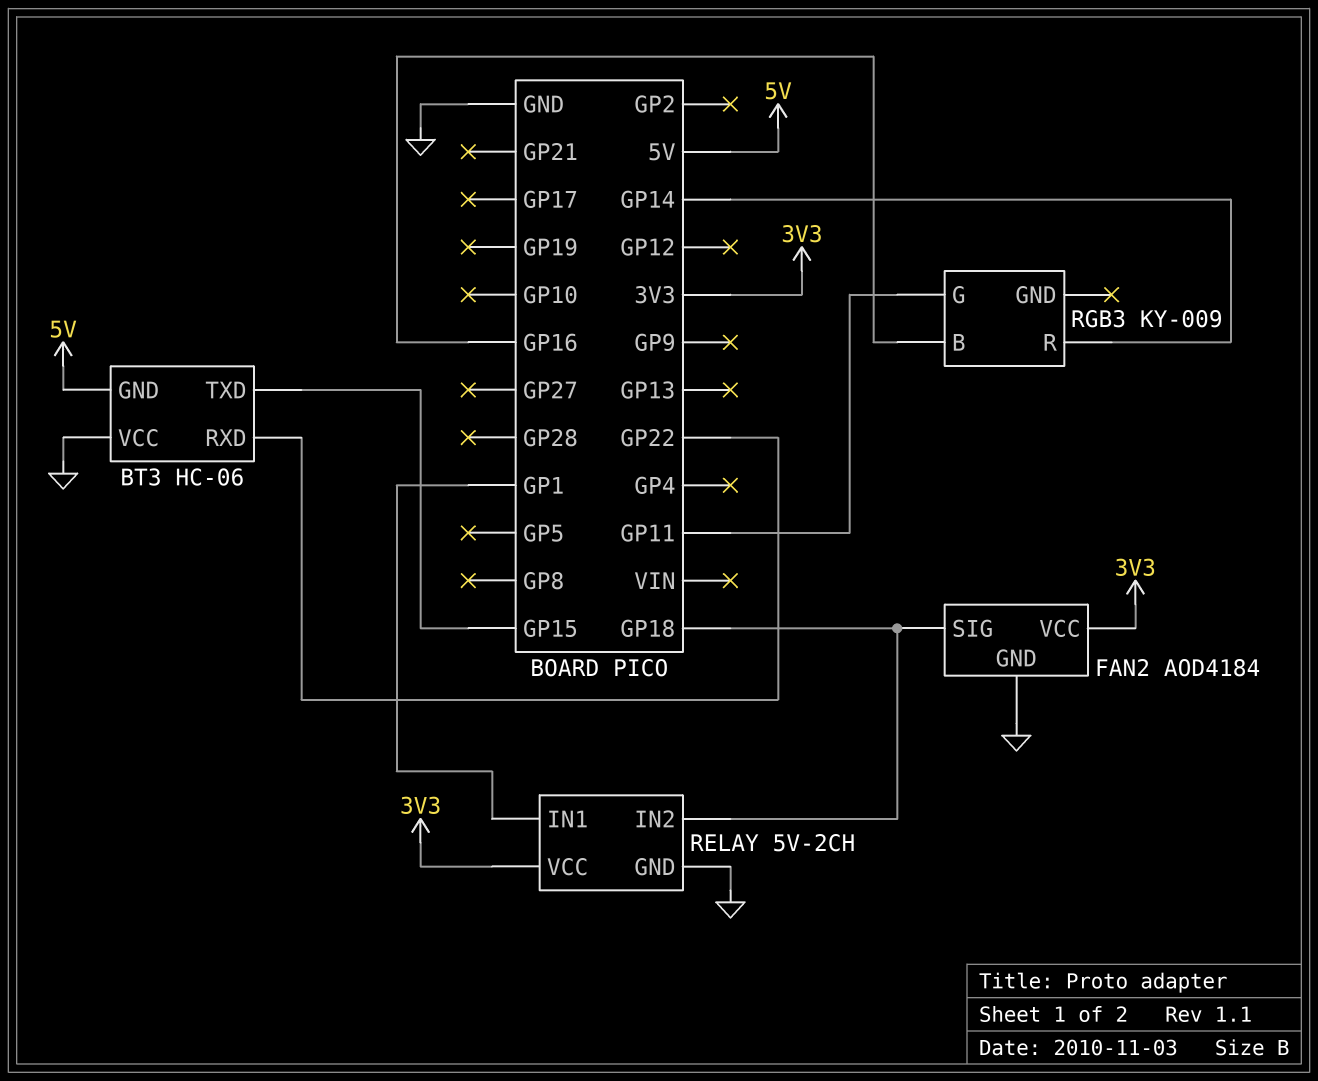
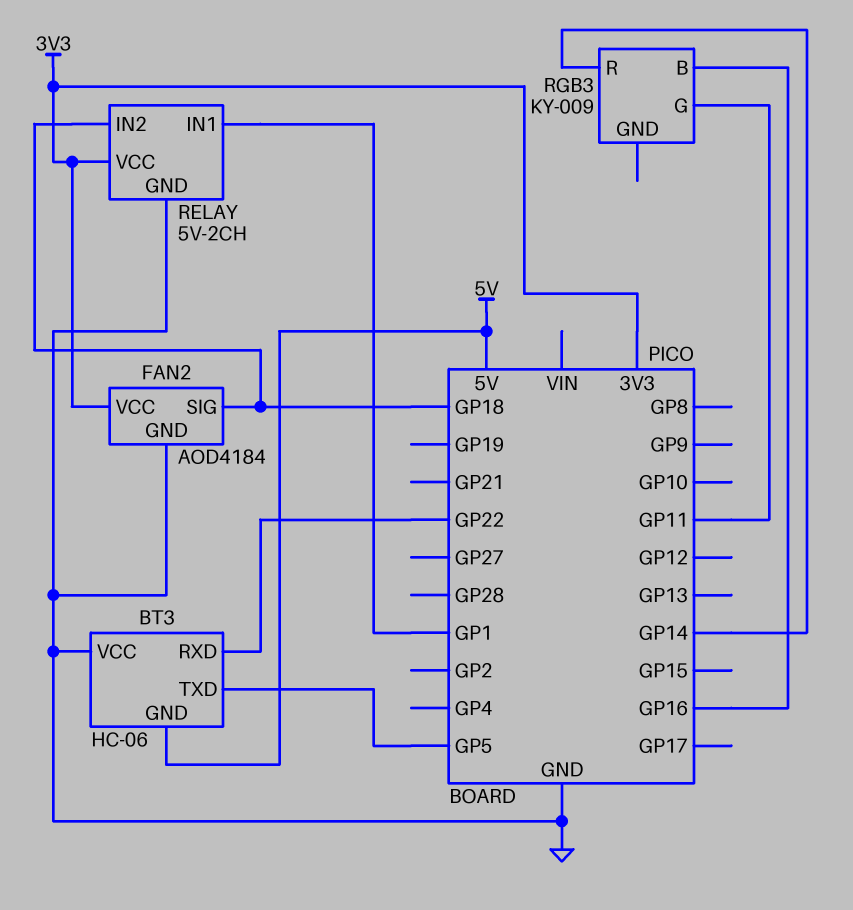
BT3 pin TXD: GP15 -> GP5

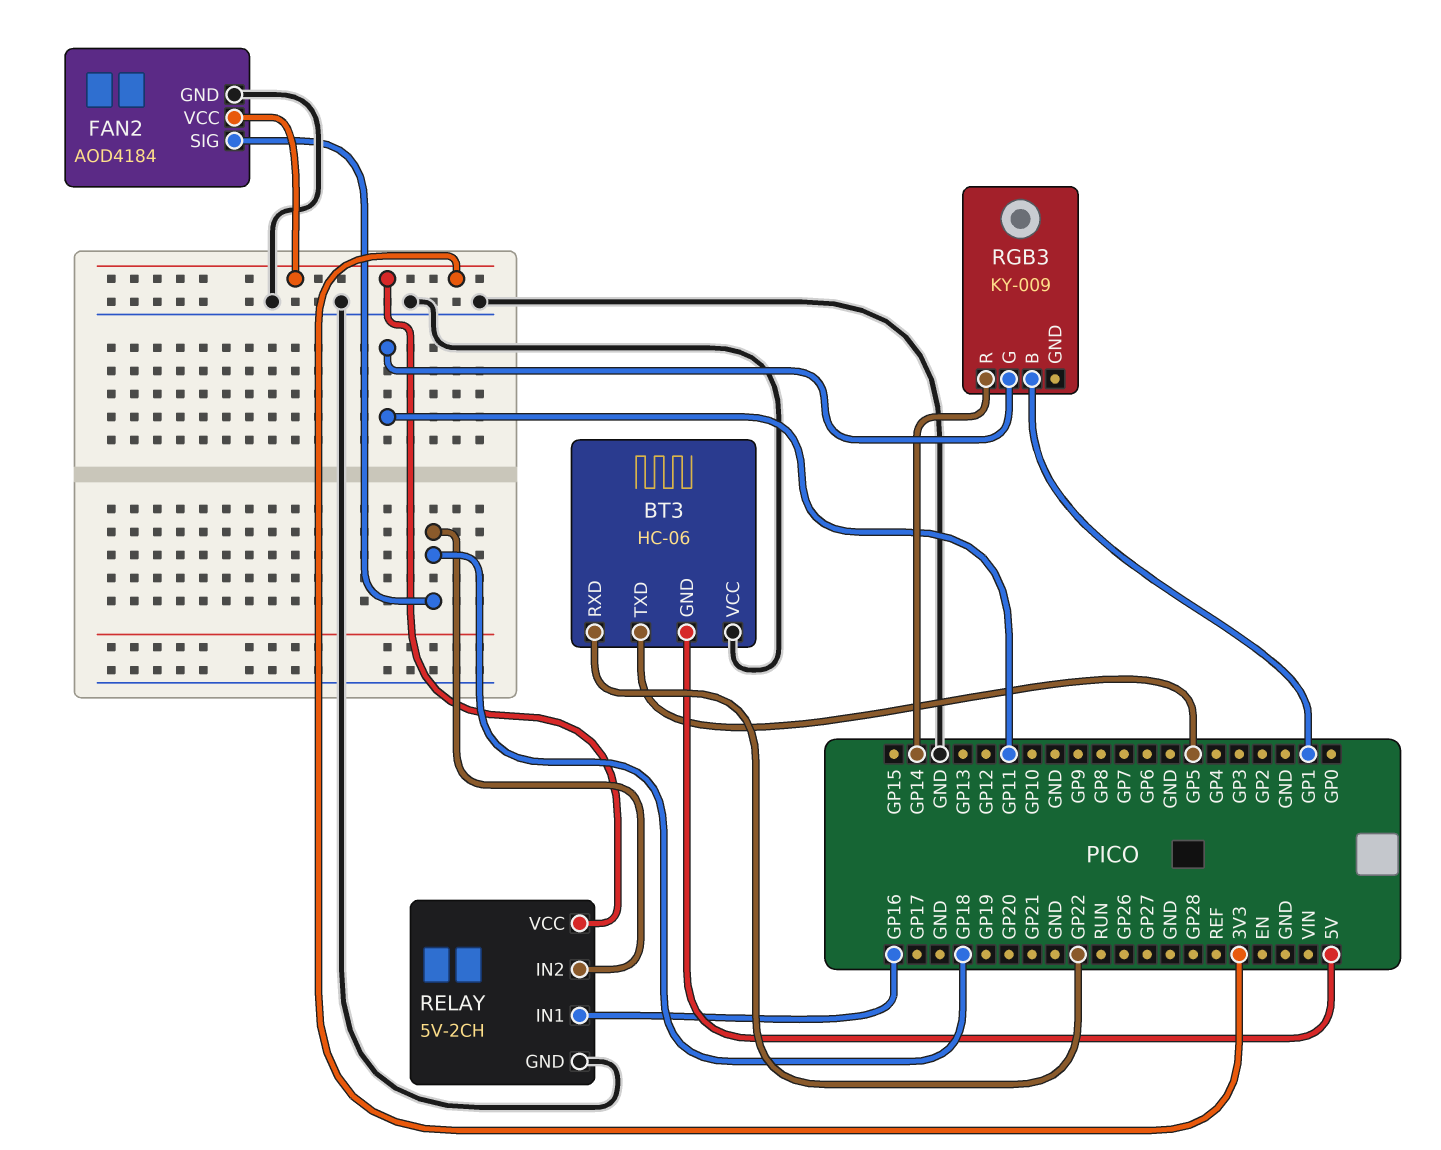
RELAY pin IN1: GP1 -> GP16
RGB3 pin B: GP16 -> GP1

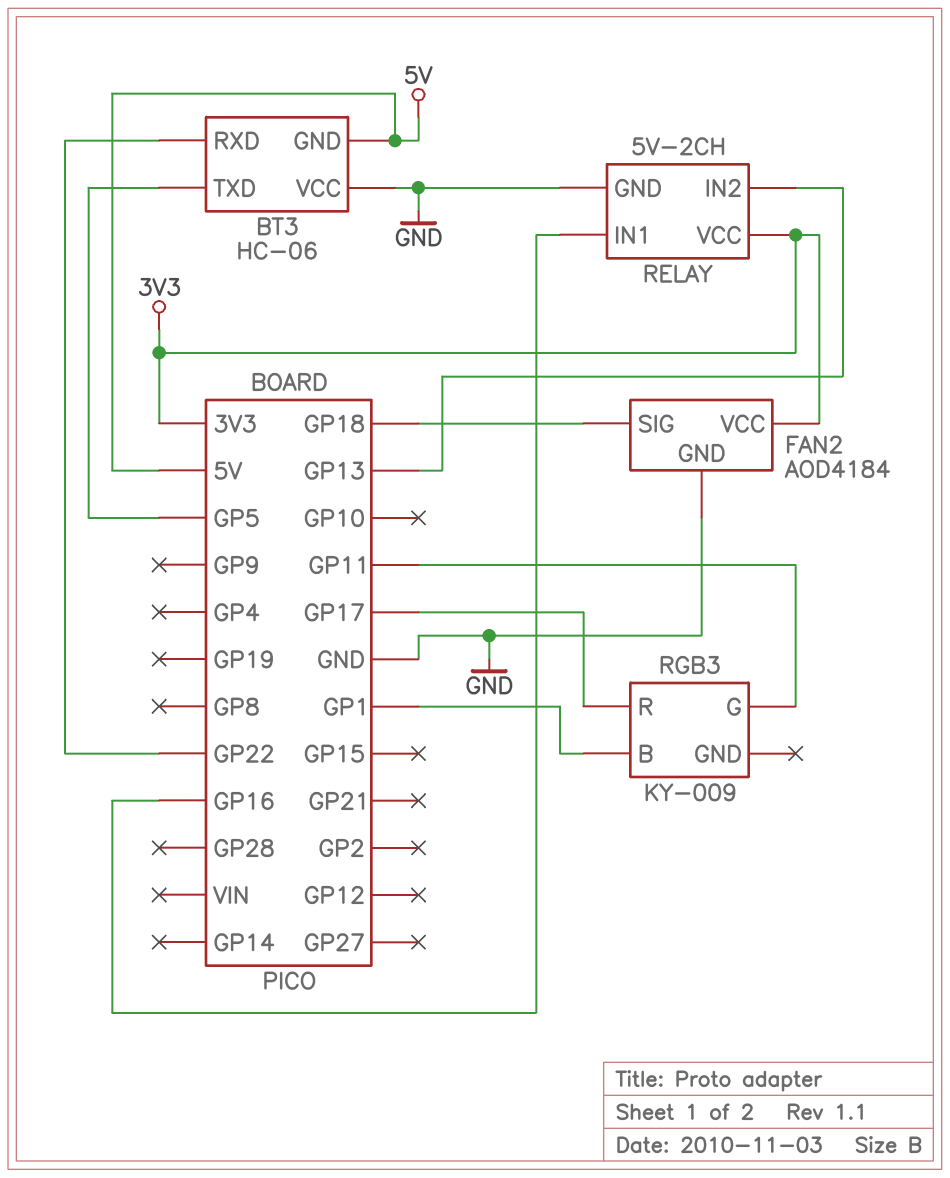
RELAY pin IN2: GP18 -> GP13
RGB3 pin R: GP14 -> GP17

